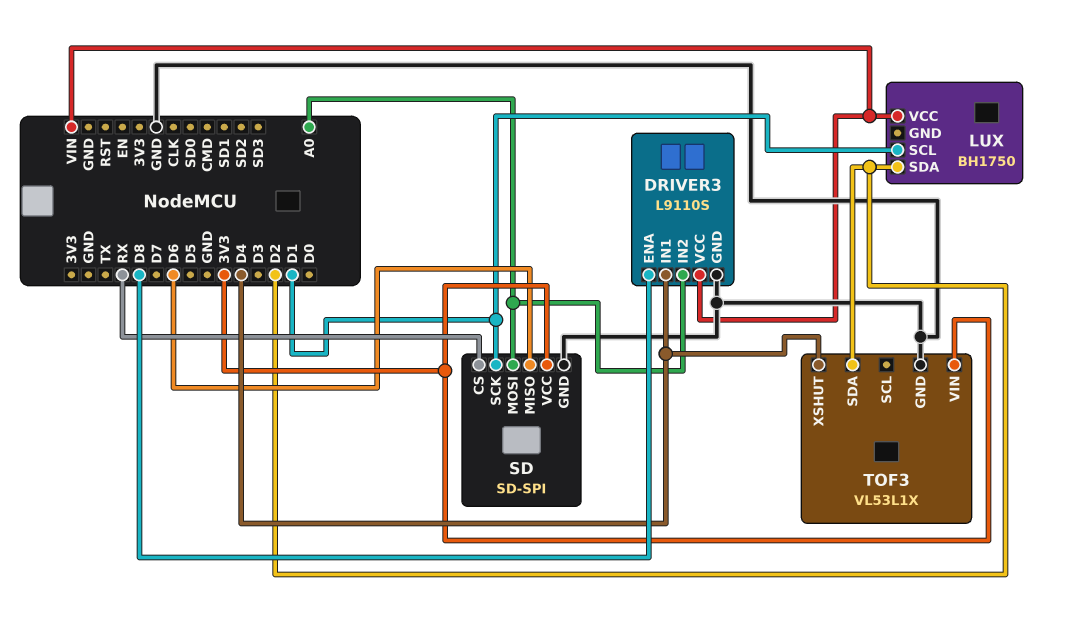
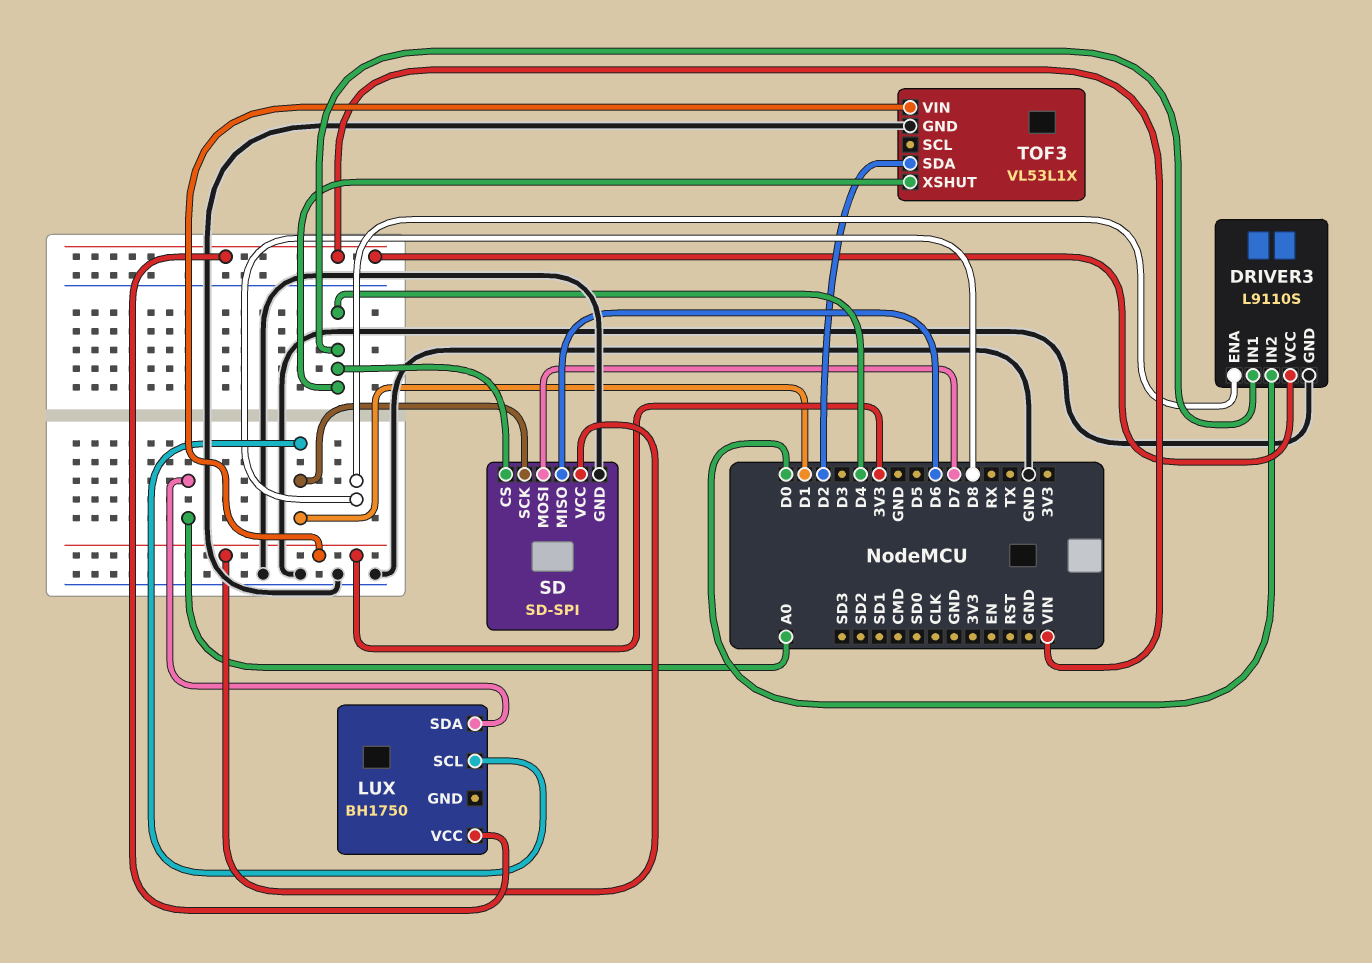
DRIVER3 pin IN2: A0 -> D0
LUX pin SDA: D2 -> A0
SD pin CS: RX -> D4
SD pin MOSI: A0 -> D7

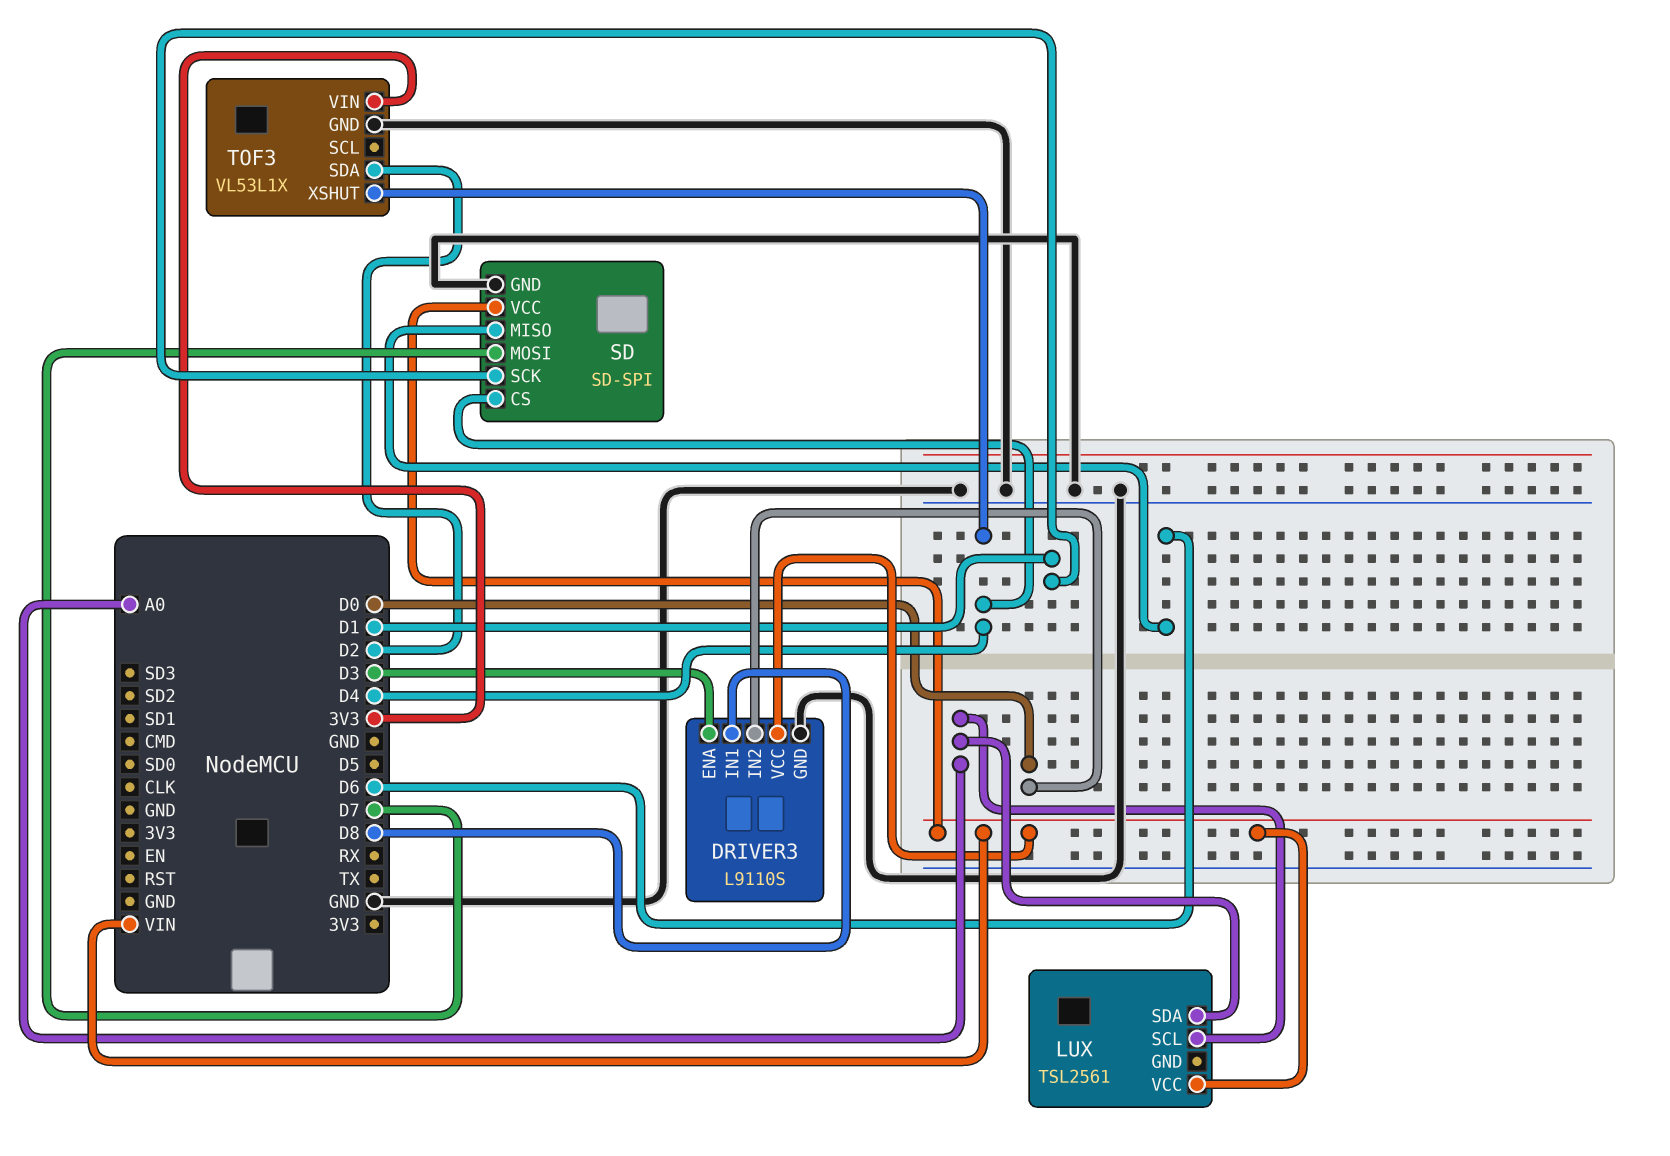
DRIVER3 pin ENA: D8 -> D3
DRIVER3 pin IN1: D4 -> D8
LUX: BH1750 -> TSL2561
LUX pin SCL: D1 -> A0
SD pin VCC: 3V3 -> VIN

